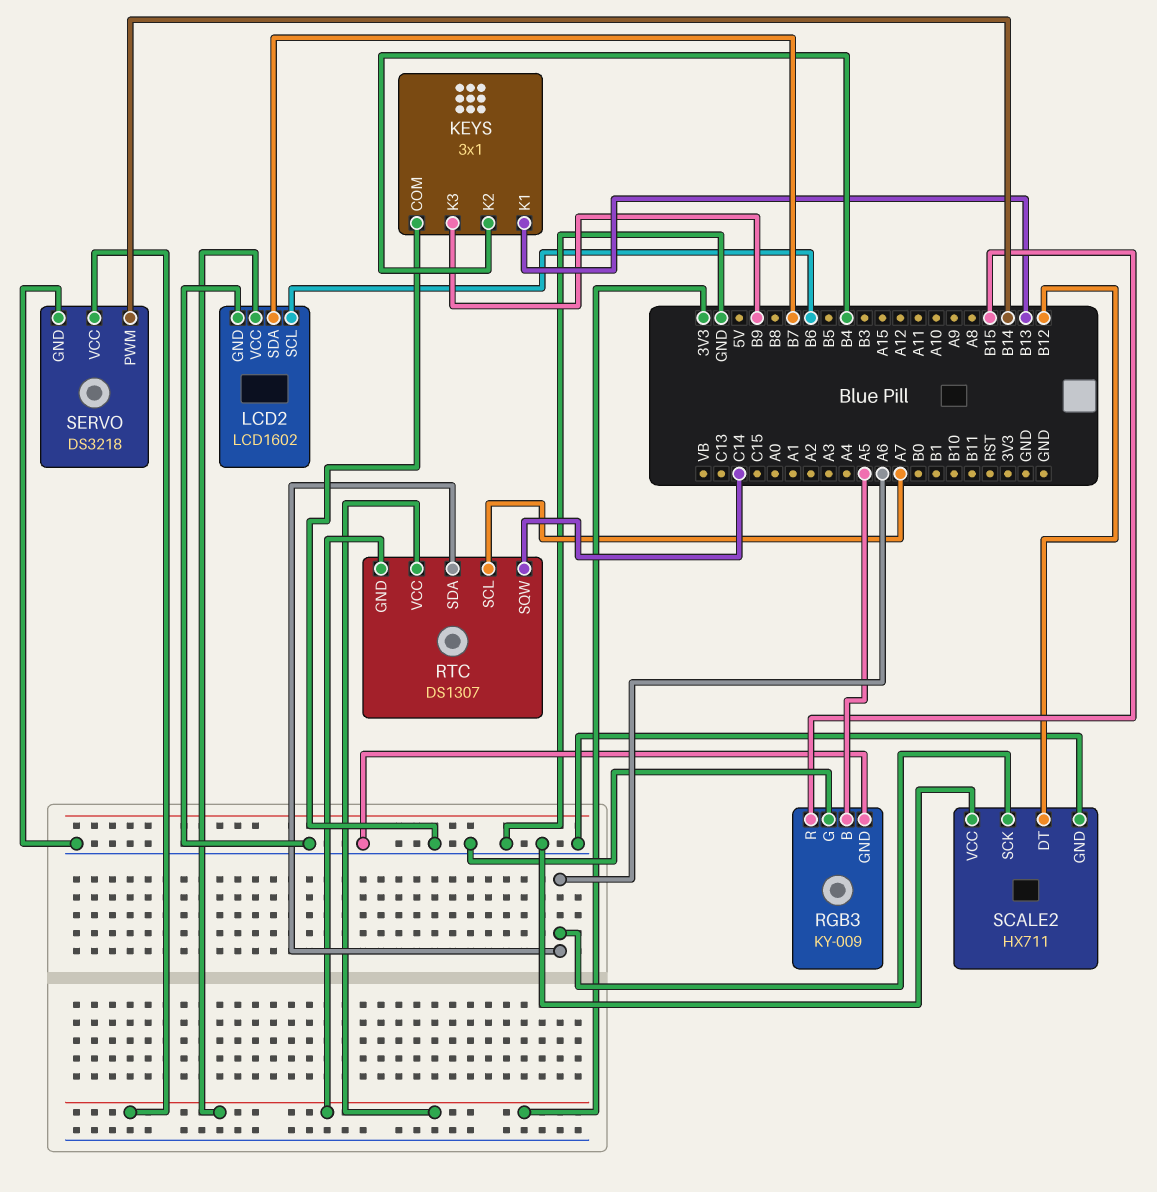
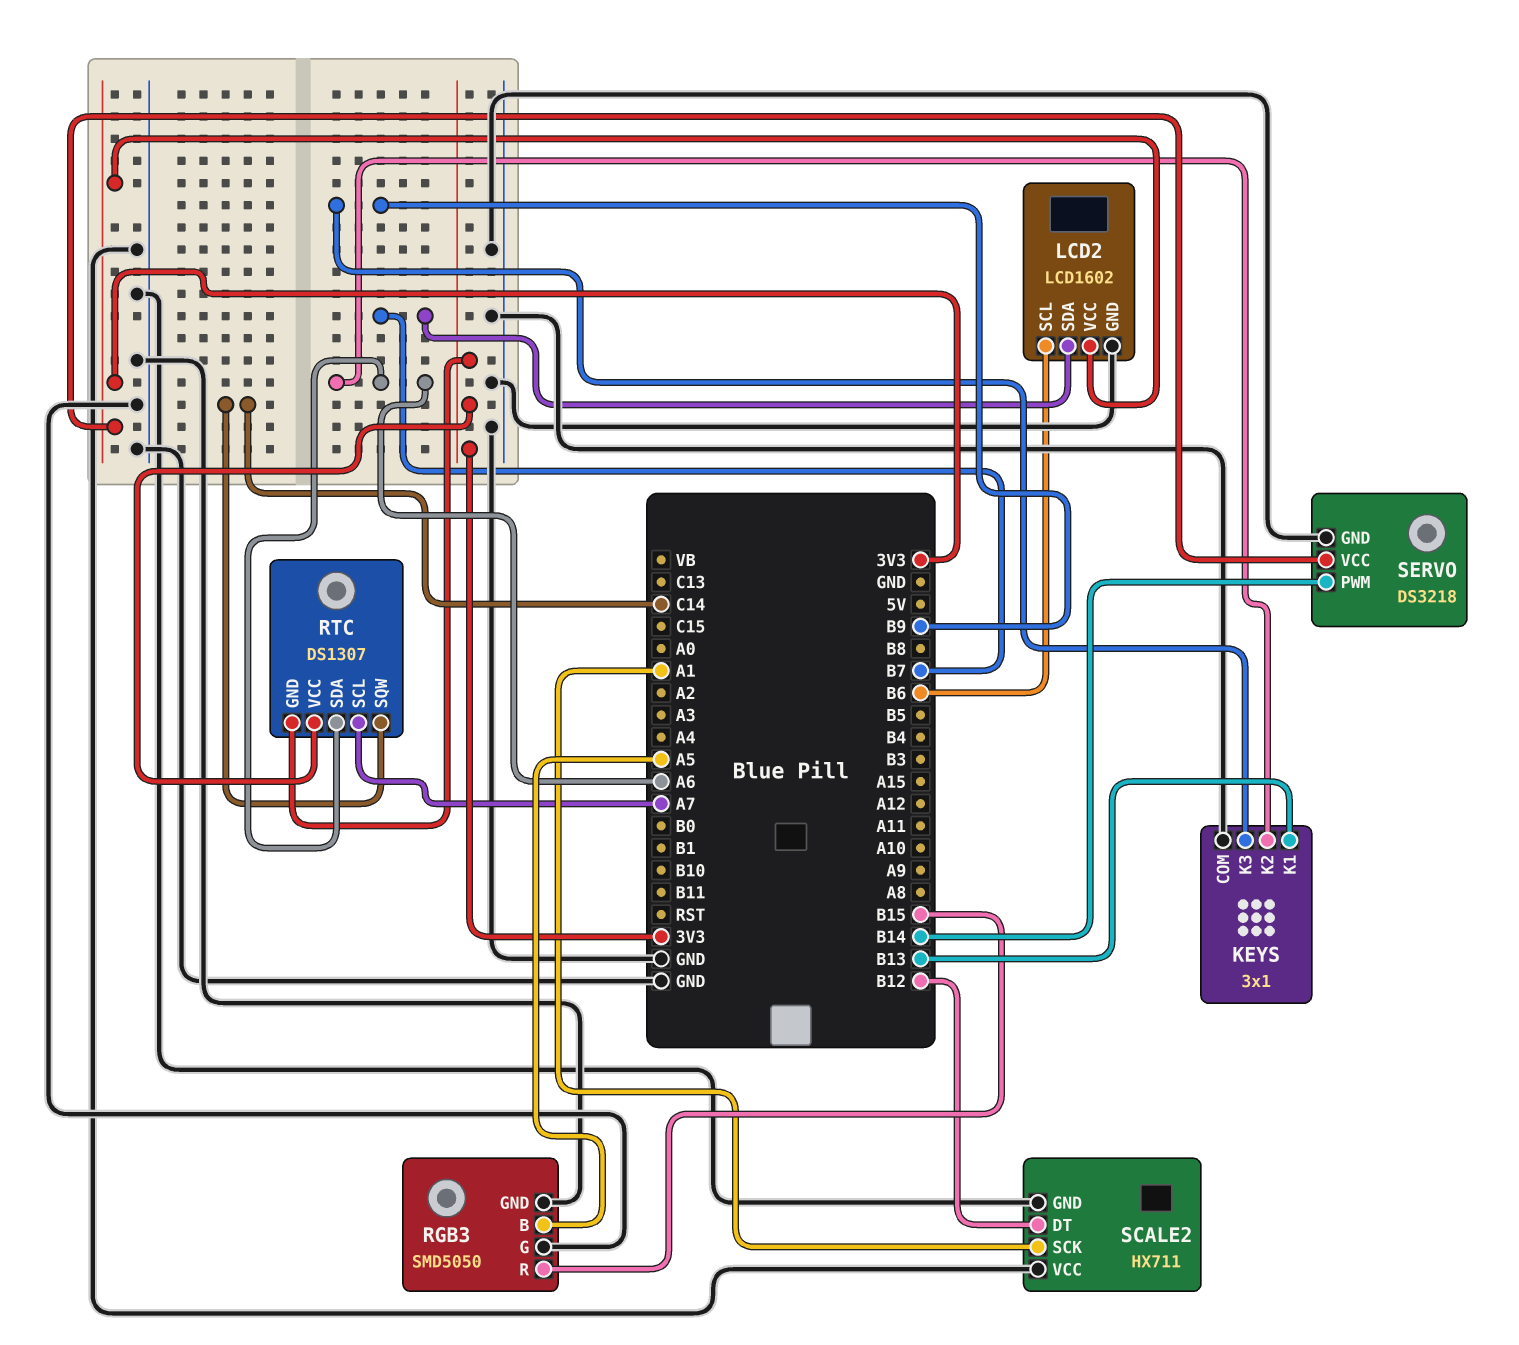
KEYS pin K2: B4 -> A6
RGB3: KY-009 -> SMD5050
SCALE2 pin SCK: A6 -> A1

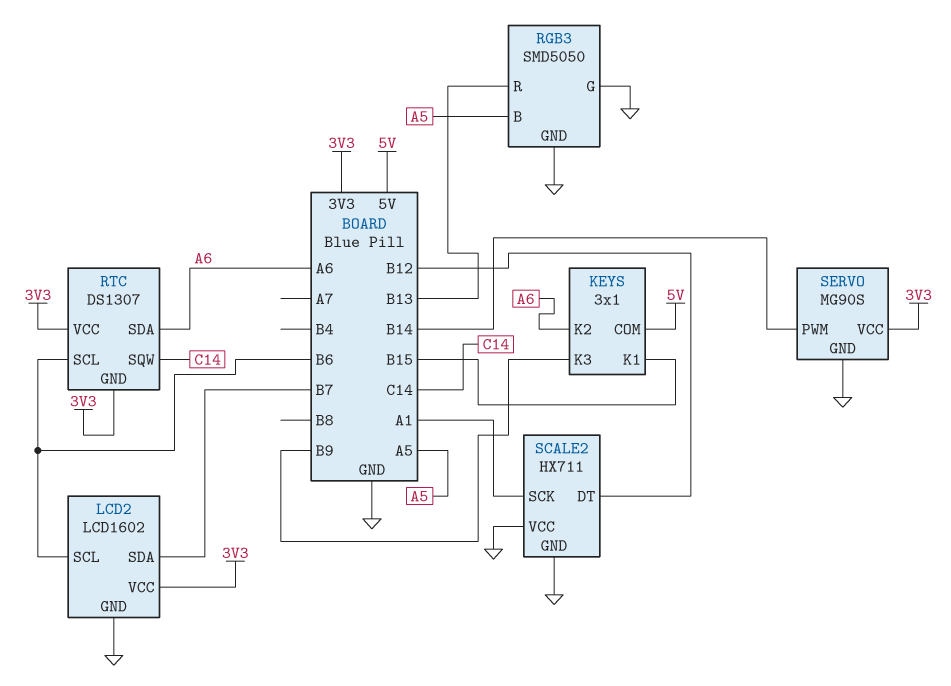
KEYS pin COM: GND -> 5V
KEYS pin K1: B13 -> B15
RGB3 pin R: B15 -> B13
RTC pin SCL: A7 -> B6
SERVO: DS3218 -> MG90S

